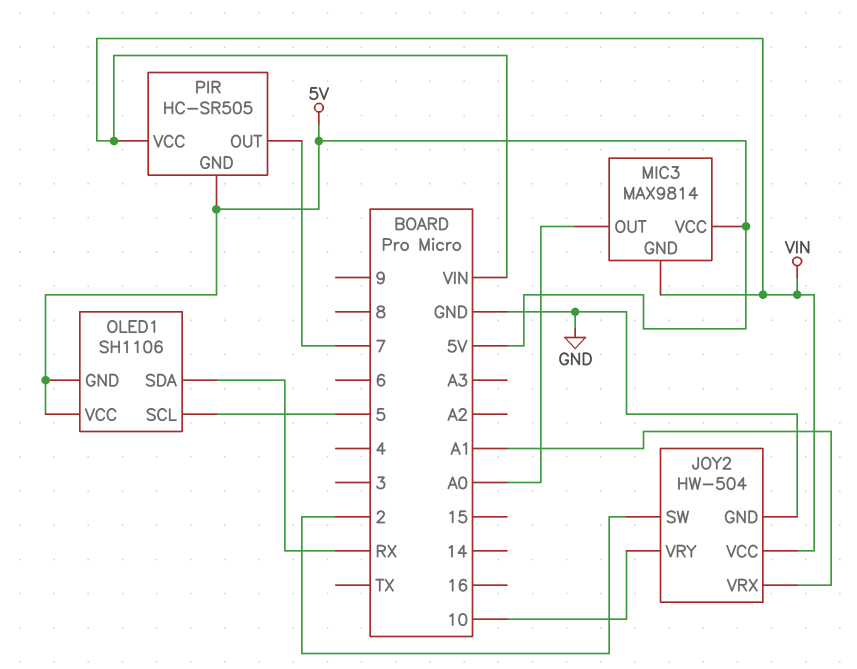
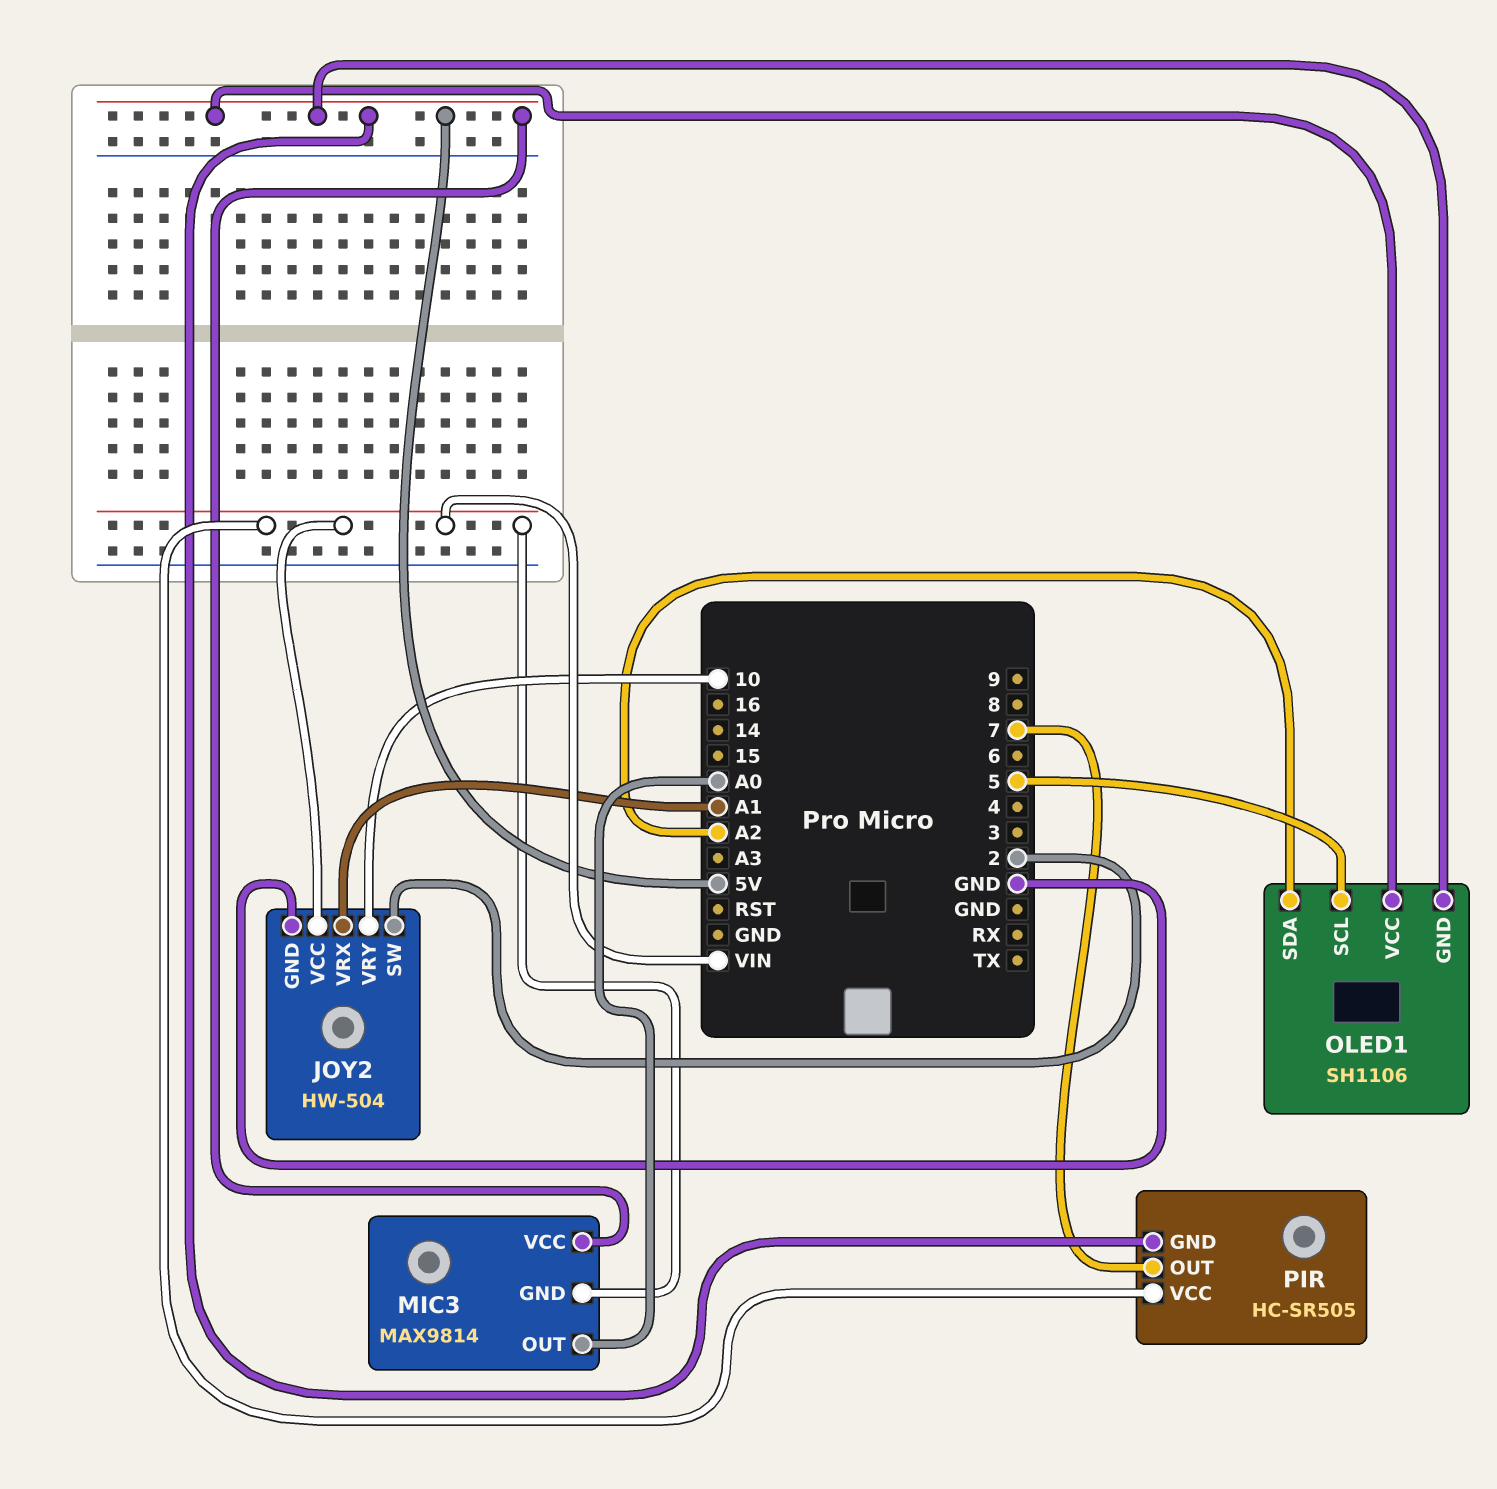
OLED1 pin SDA: RX -> A2

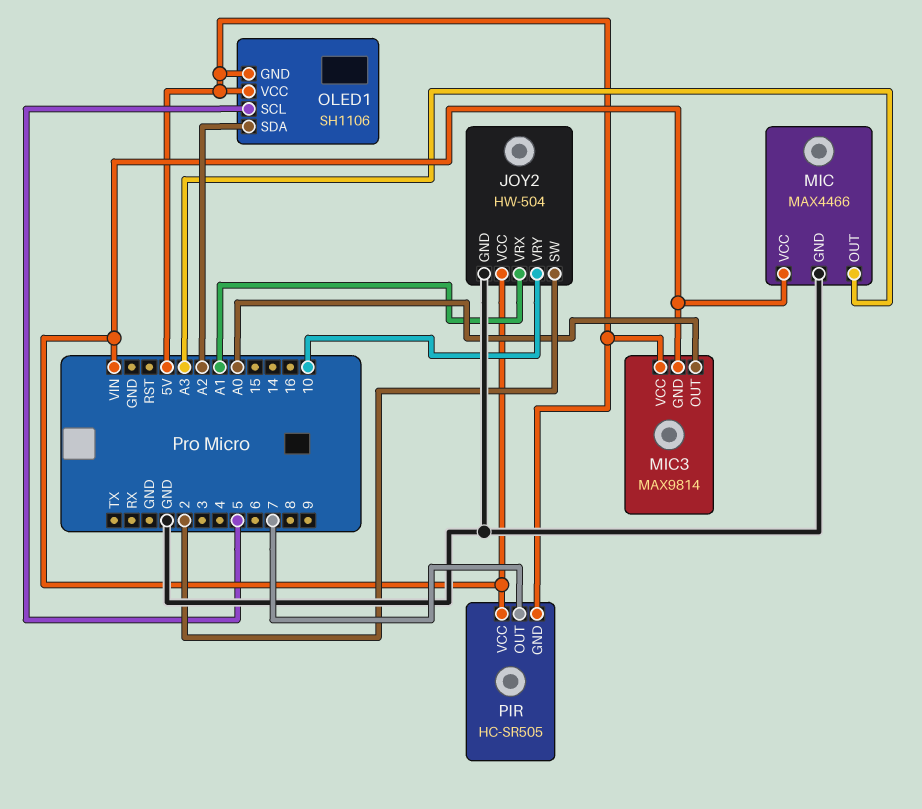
MIC: none -> MAX4466
MIC pin GND: none -> GND
MIC pin OUT: none -> A3
MIC pin VCC: none -> VIN

